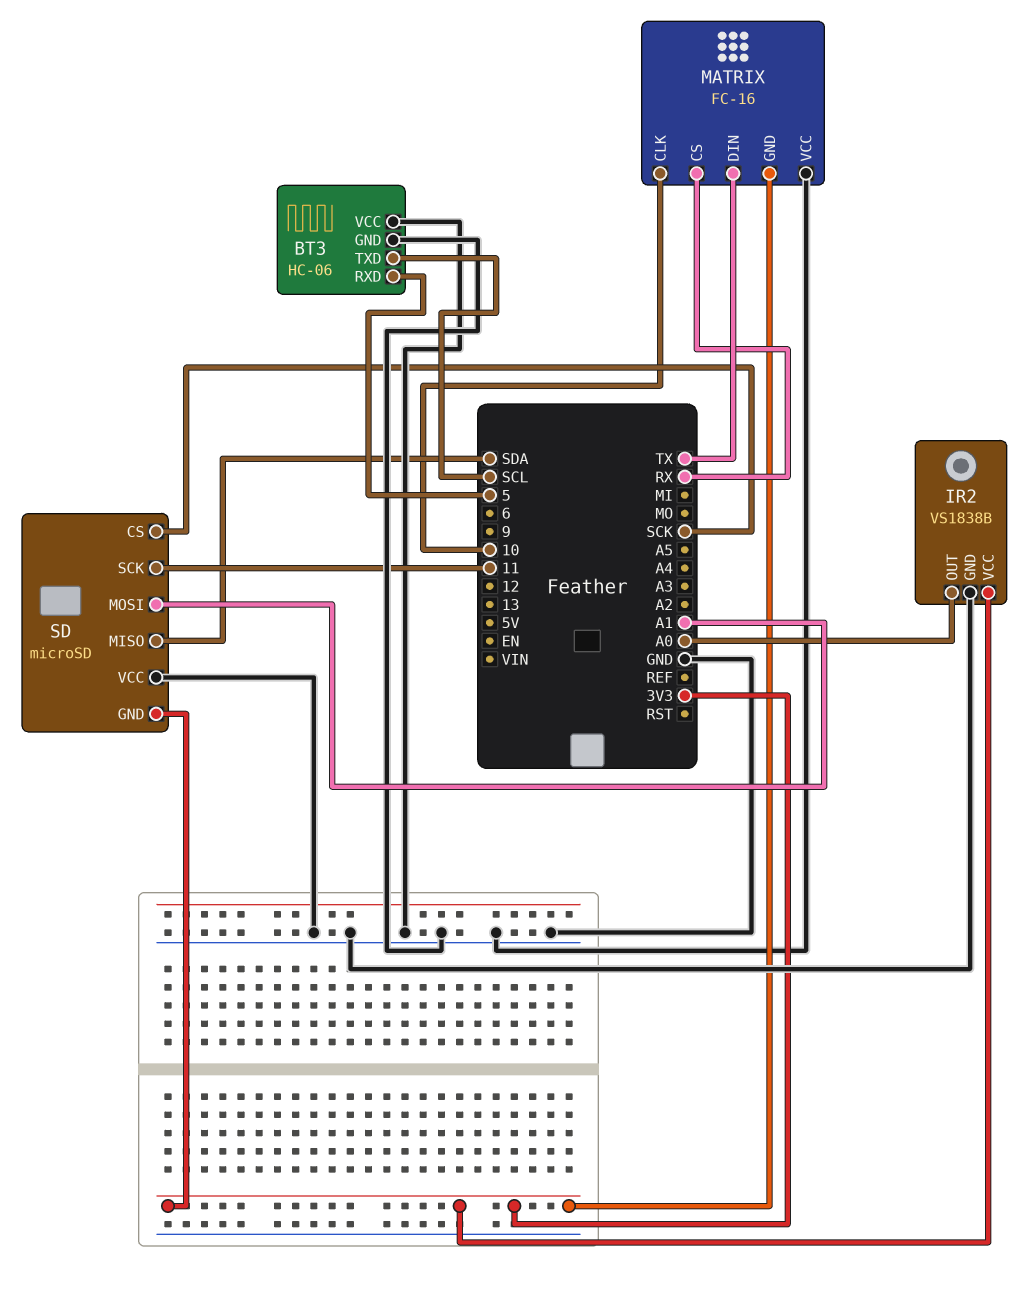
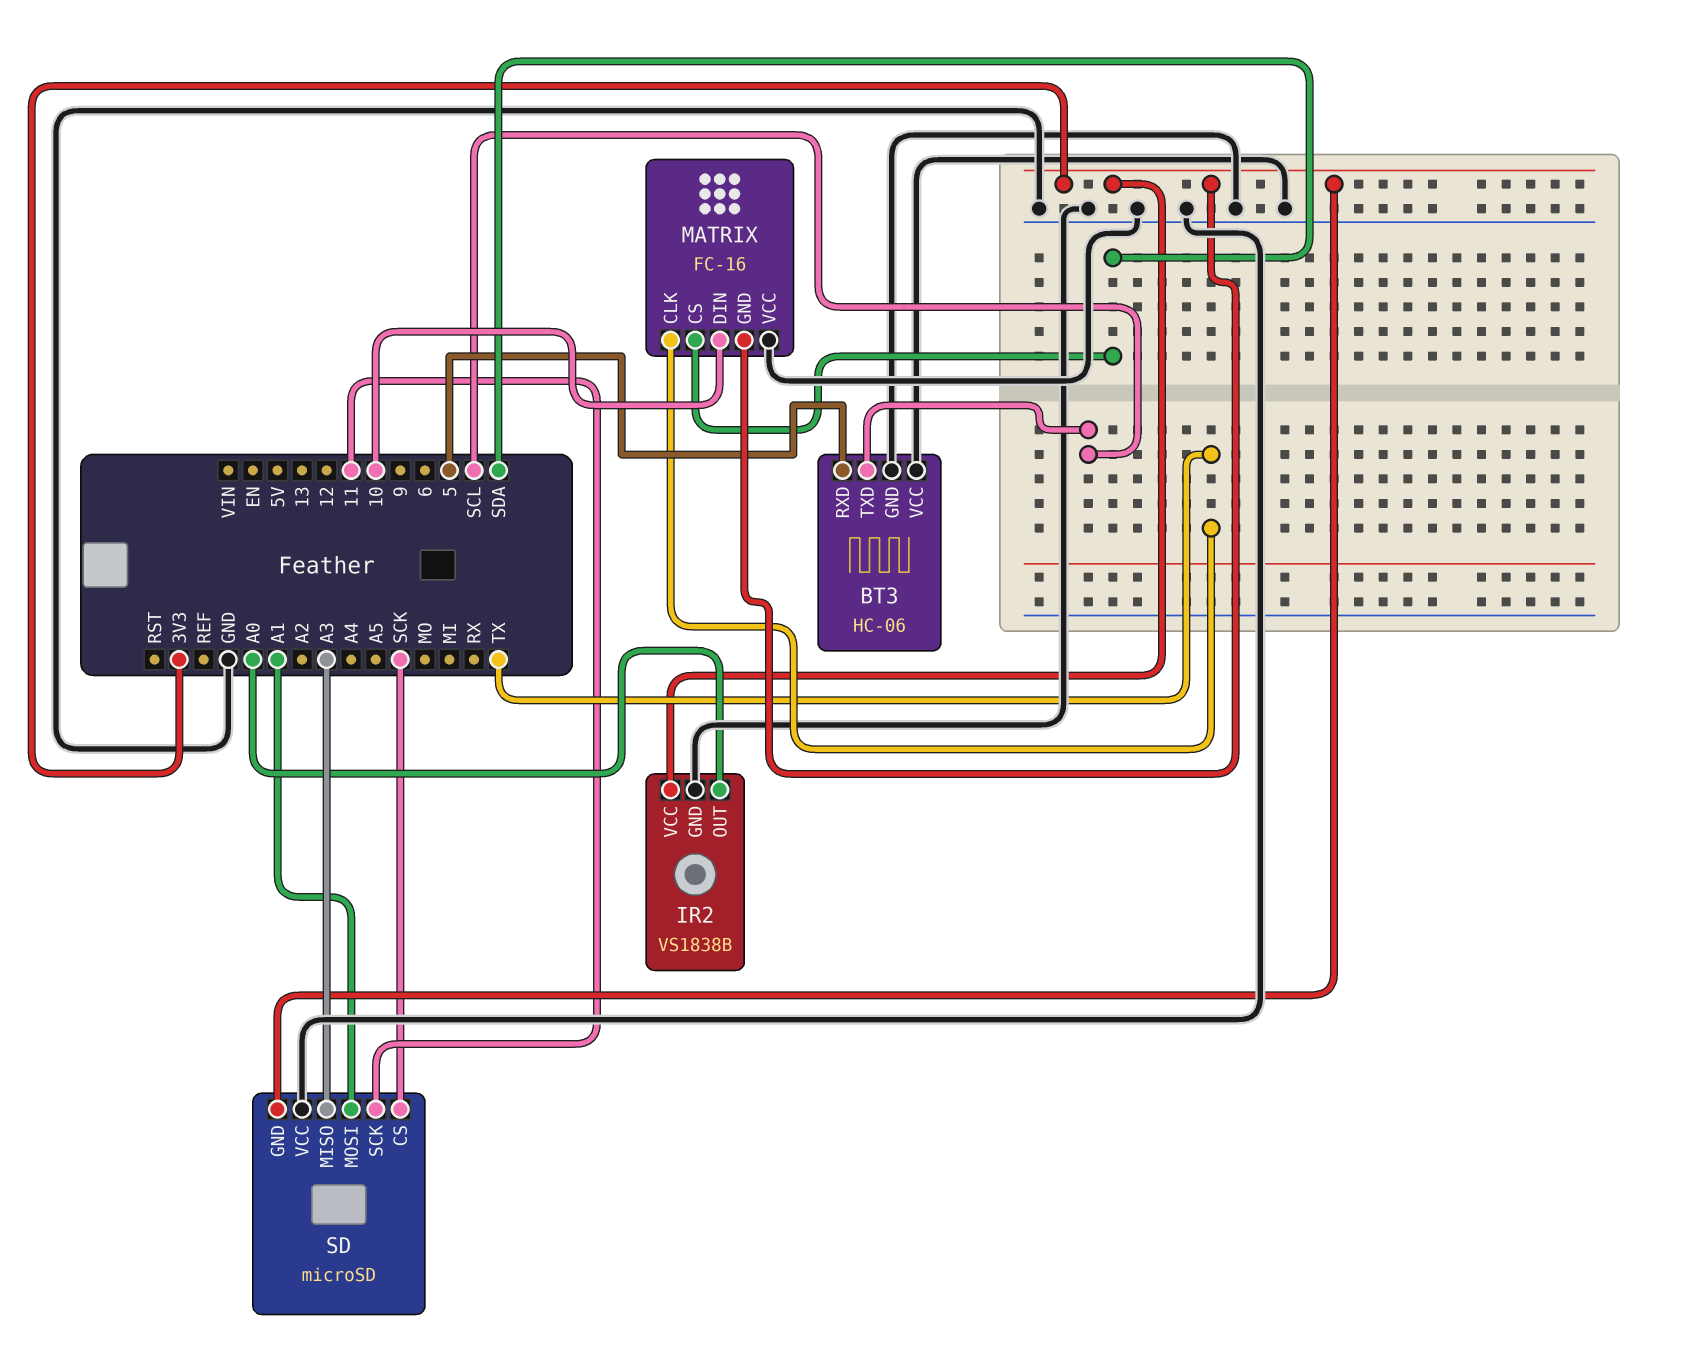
MATRIX pin CLK: 10 -> TX
MATRIX pin CS: RX -> SDA
MATRIX pin DIN: TX -> 10
SD pin MISO: SDA -> A3

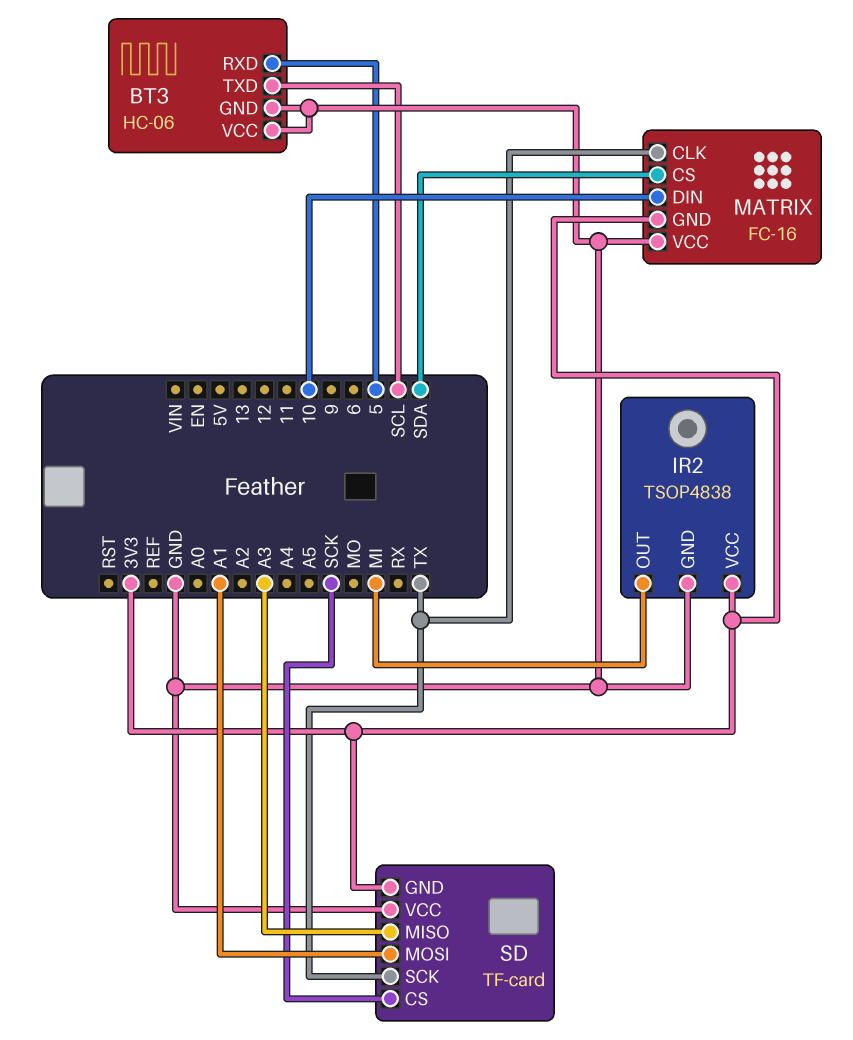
IR2: VS1838B -> TSOP4838
IR2 pin OUT: A0 -> MI
SD: microSD -> TF-card
SD pin SCK: 11 -> TX

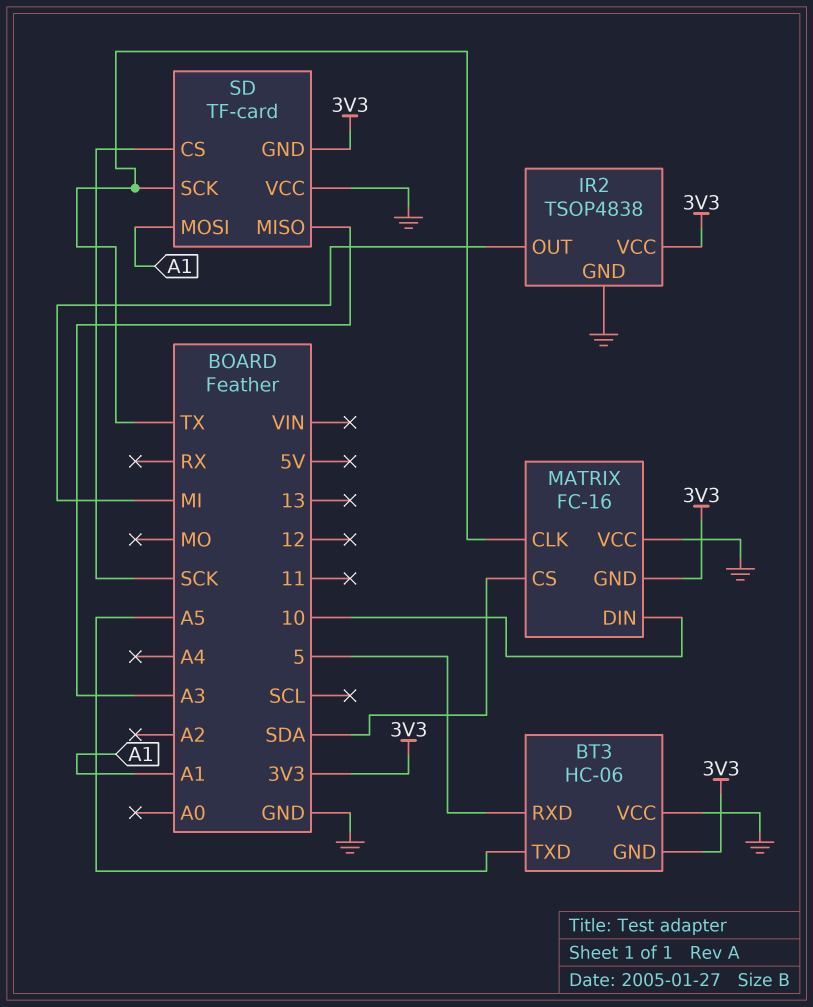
BT3 pin GND: GND -> 3V3
BT3 pin TXD: SCL -> A5

